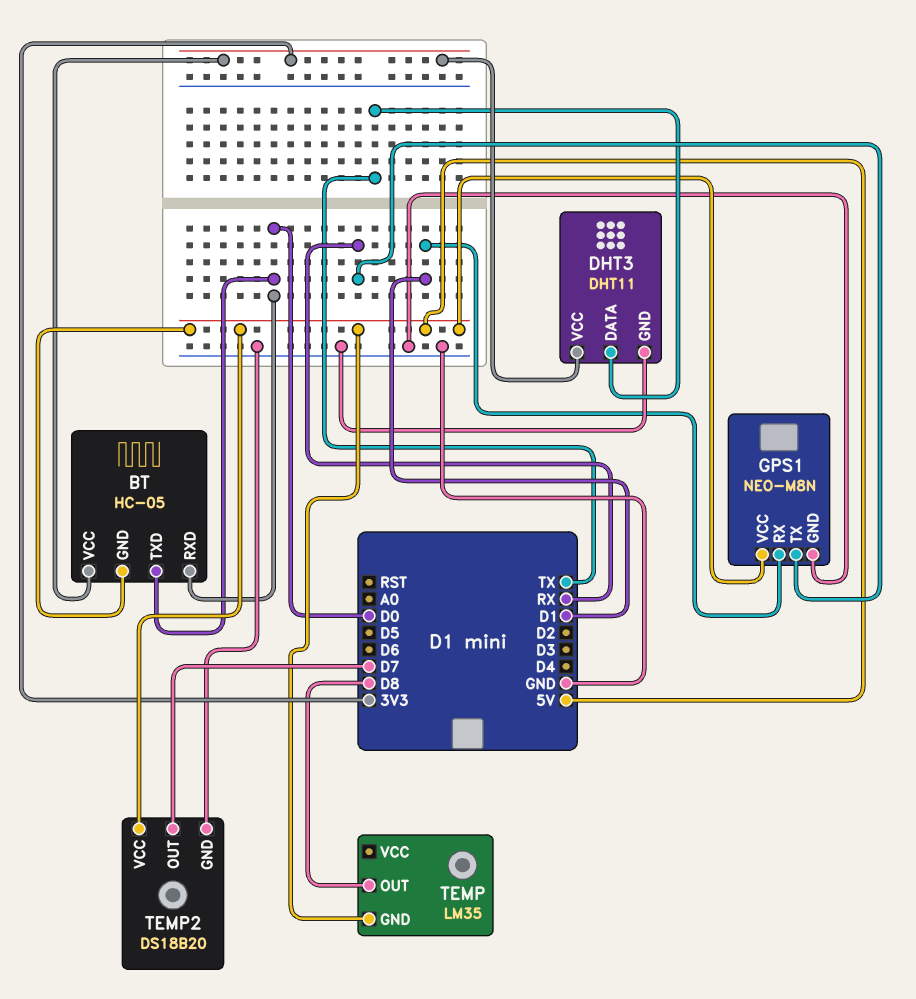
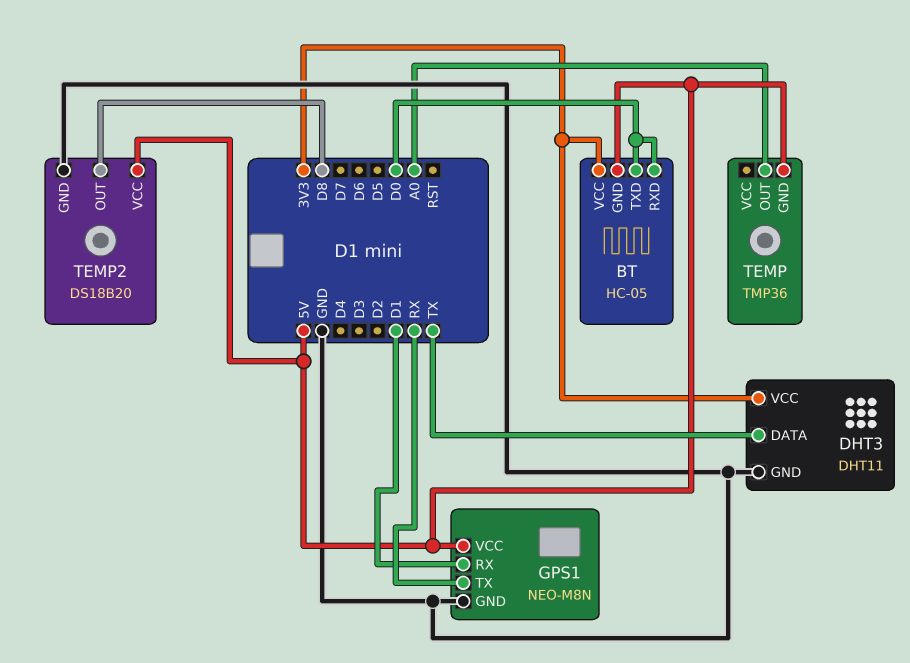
TEMP: LM35 -> TMP36
TEMP pin OUT: D8 -> A0
TEMP2 pin OUT: D7 -> D8

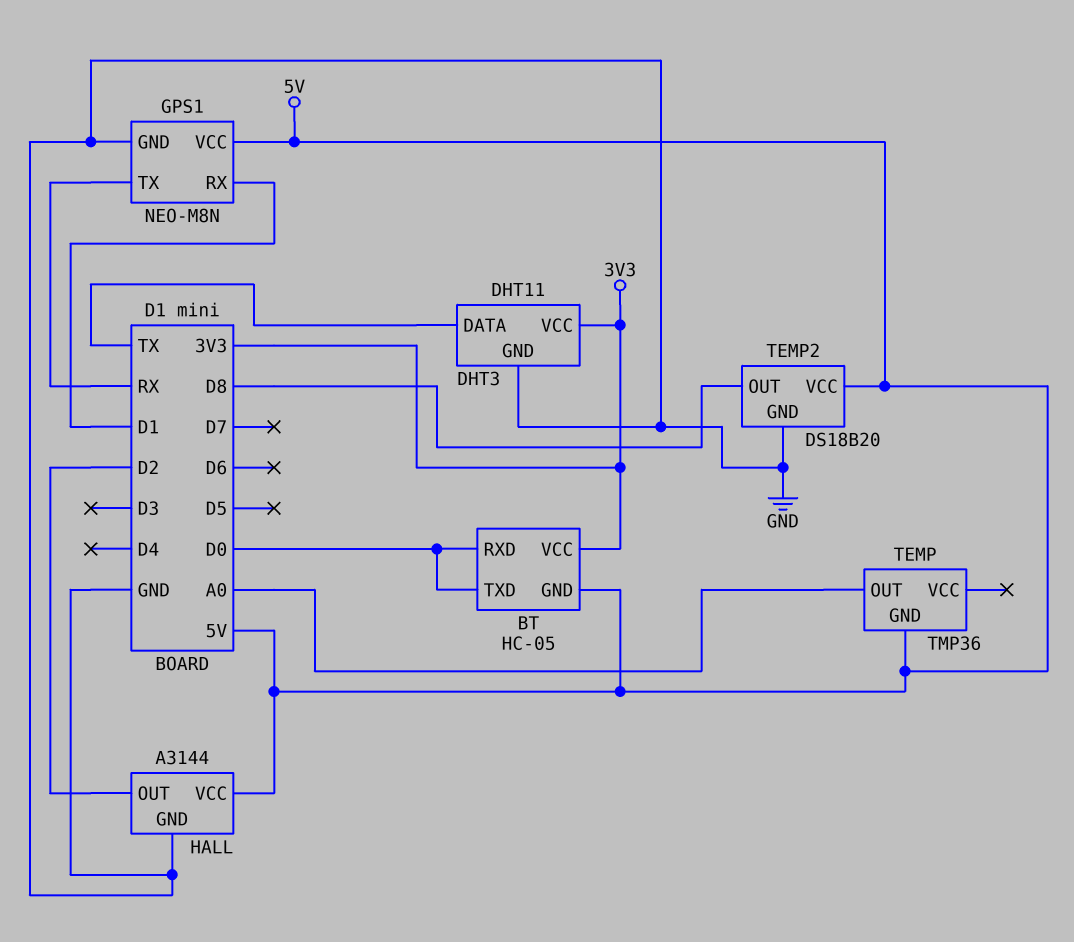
HALL: none -> A3144
HALL pin GND: none -> GND
HALL pin OUT: none -> D2
HALL pin VCC: none -> 5V

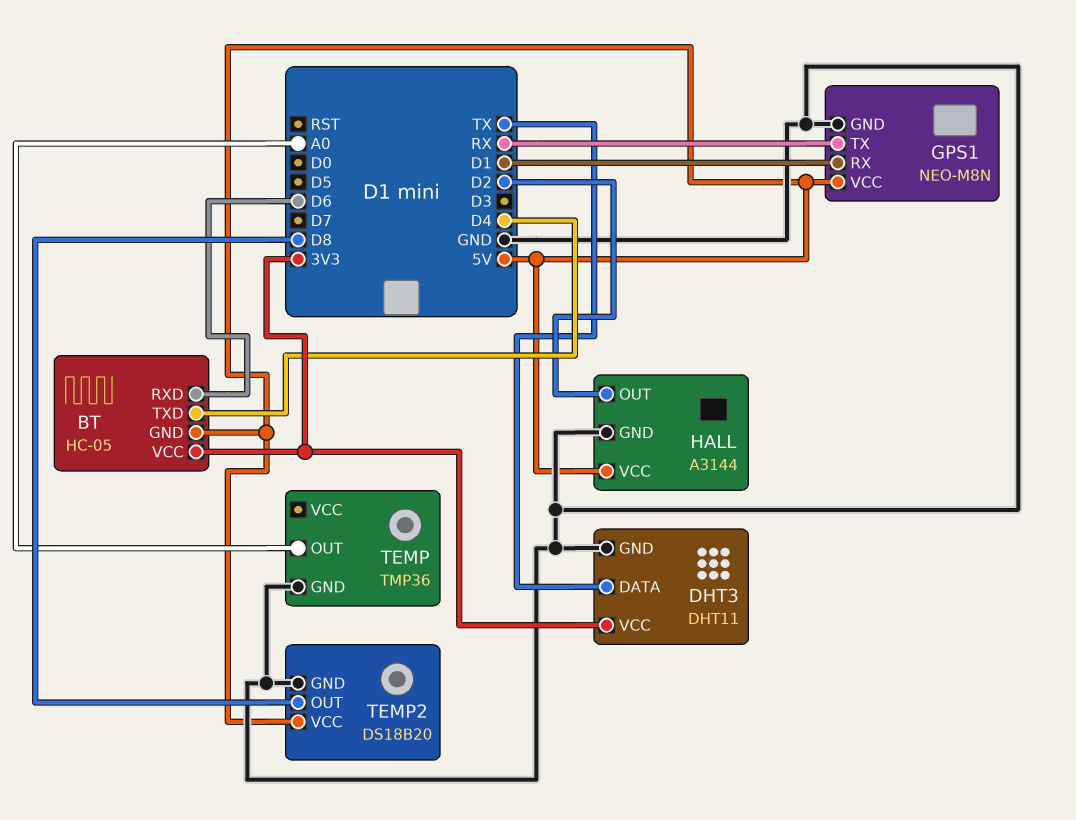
BT pin RXD: D0 -> D6
BT pin TXD: D0 -> D4
TEMP pin GND: 5V -> GND

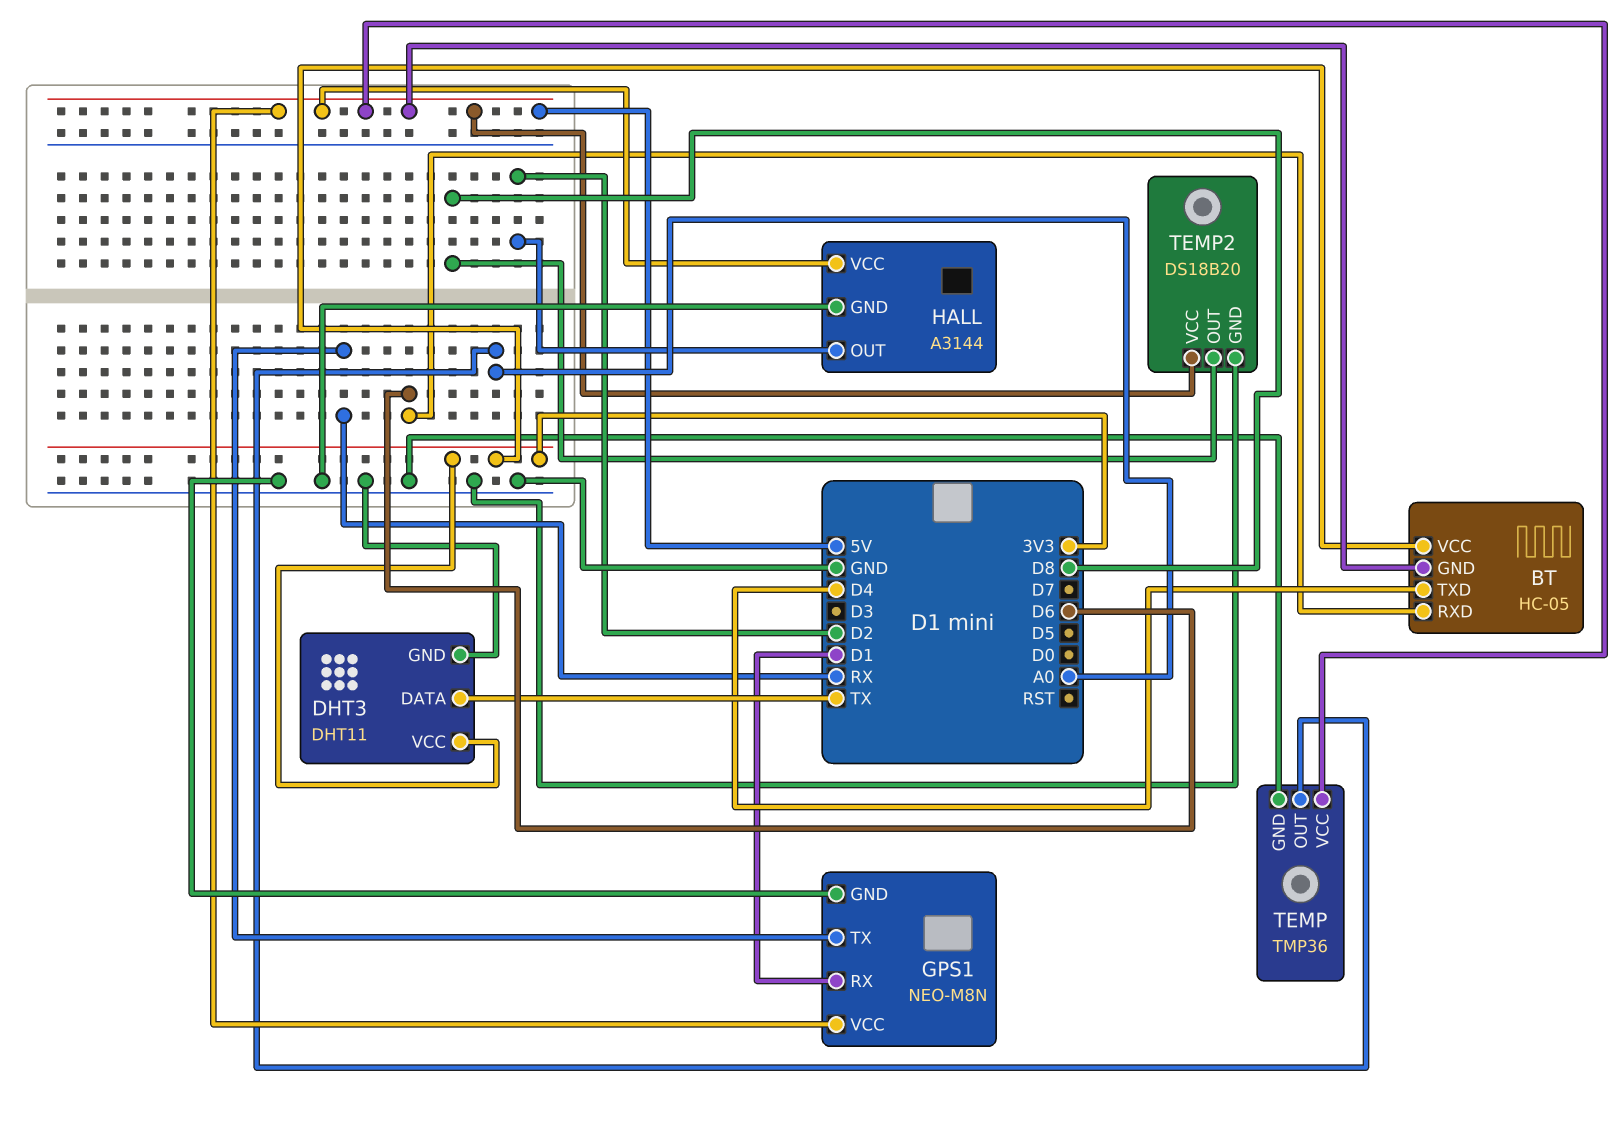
TEMP pin VCC: none -> 5V

